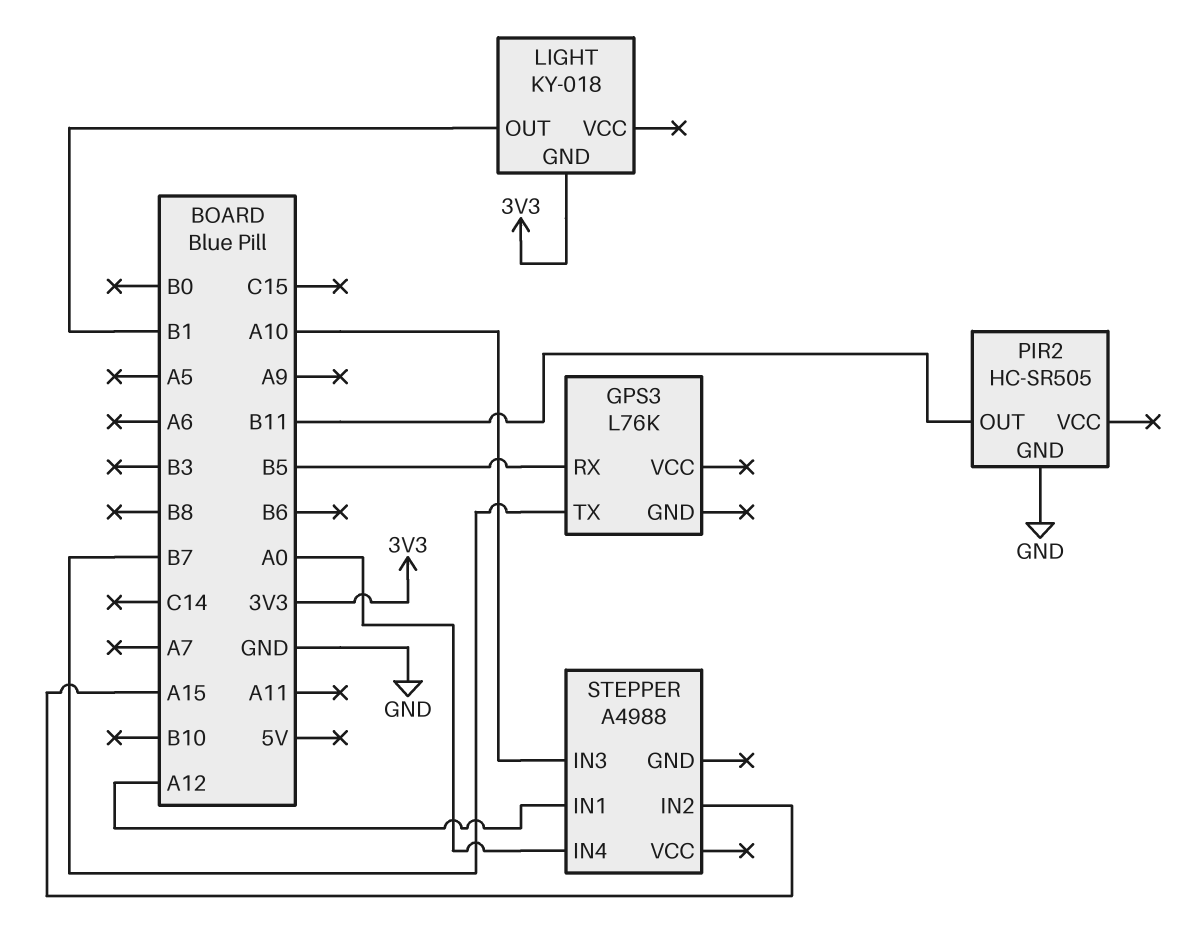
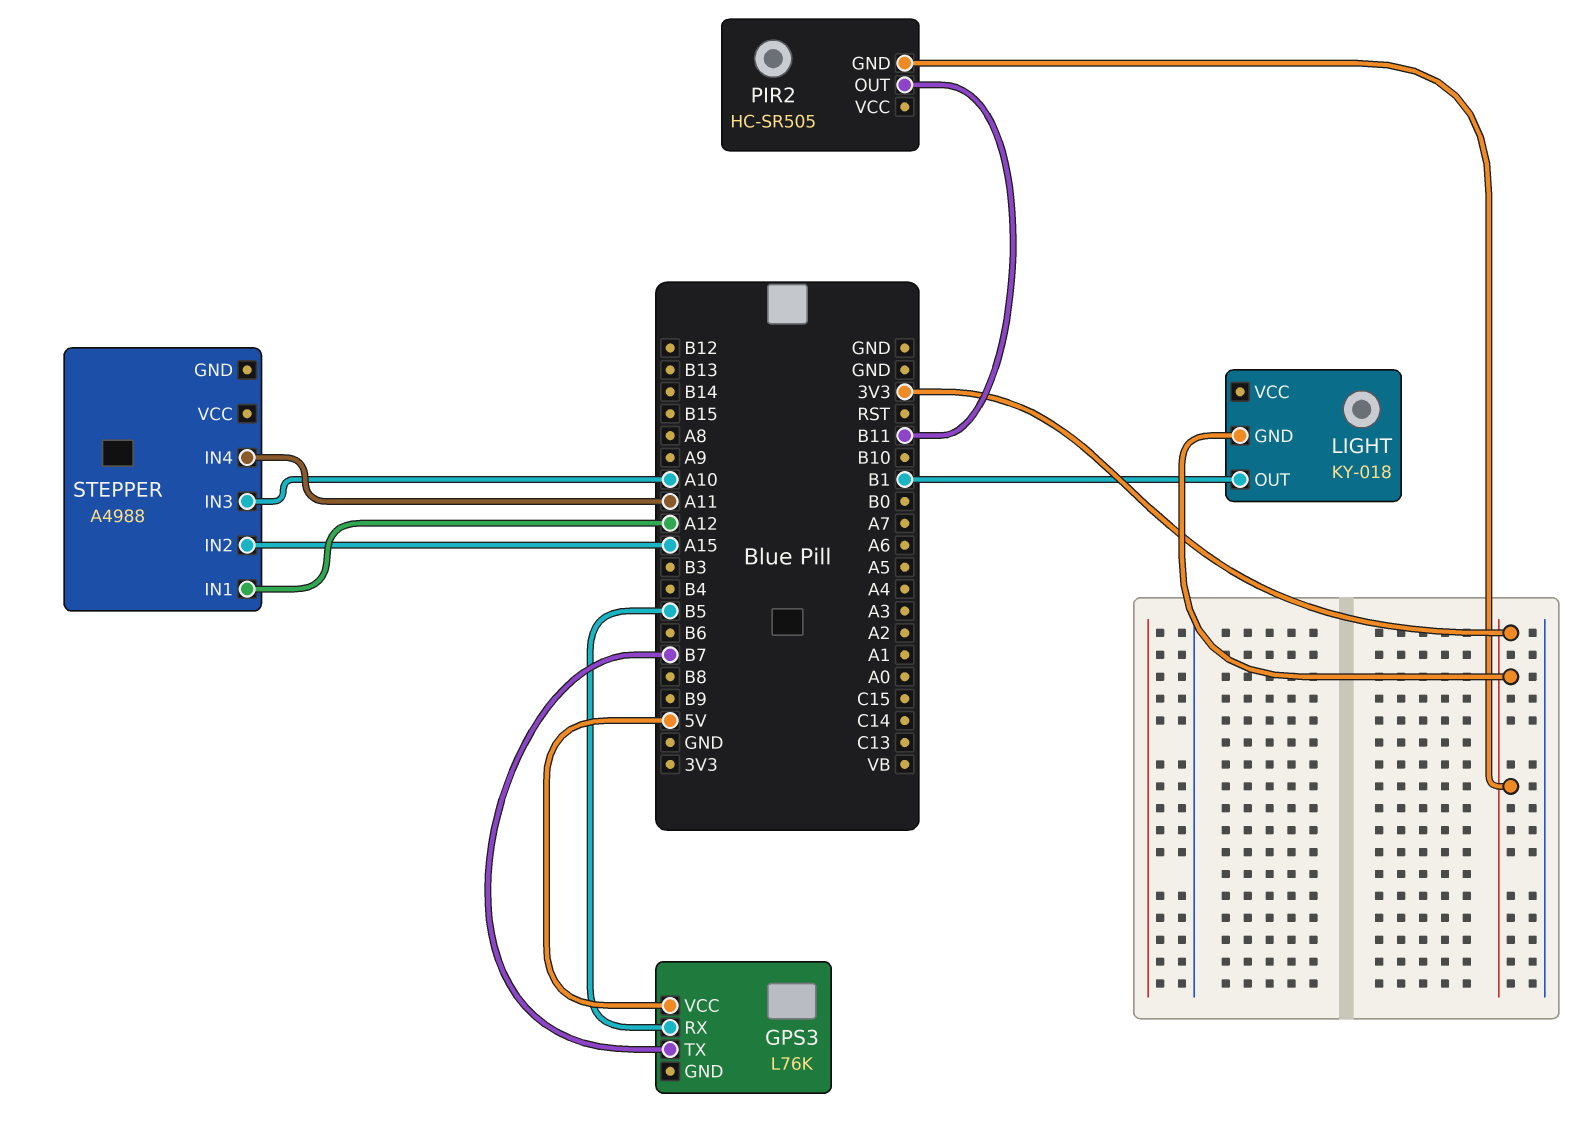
GPS3 pin VCC: none -> 5V
PIR2 pin GND: GND -> 3V3
STEPPER pin IN4: A0 -> A11

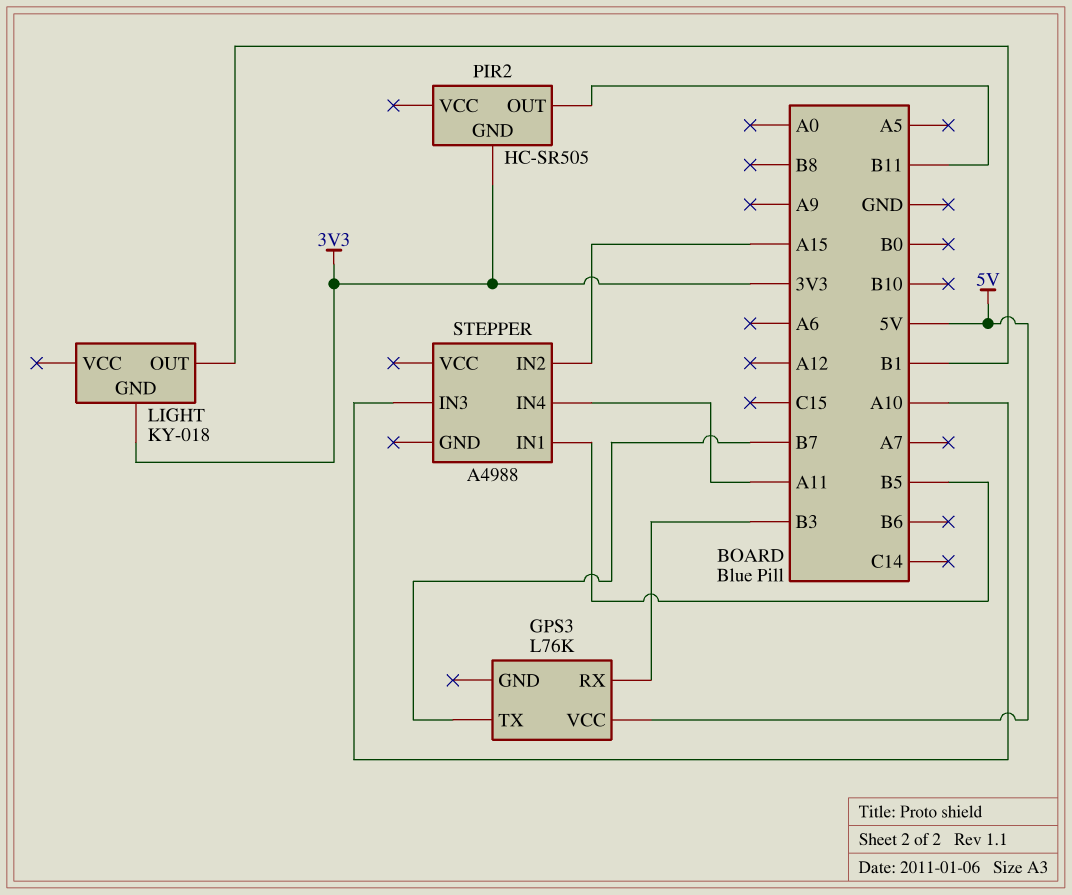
GPS3 pin RX: B5 -> B3
STEPPER pin IN1: A12 -> B5

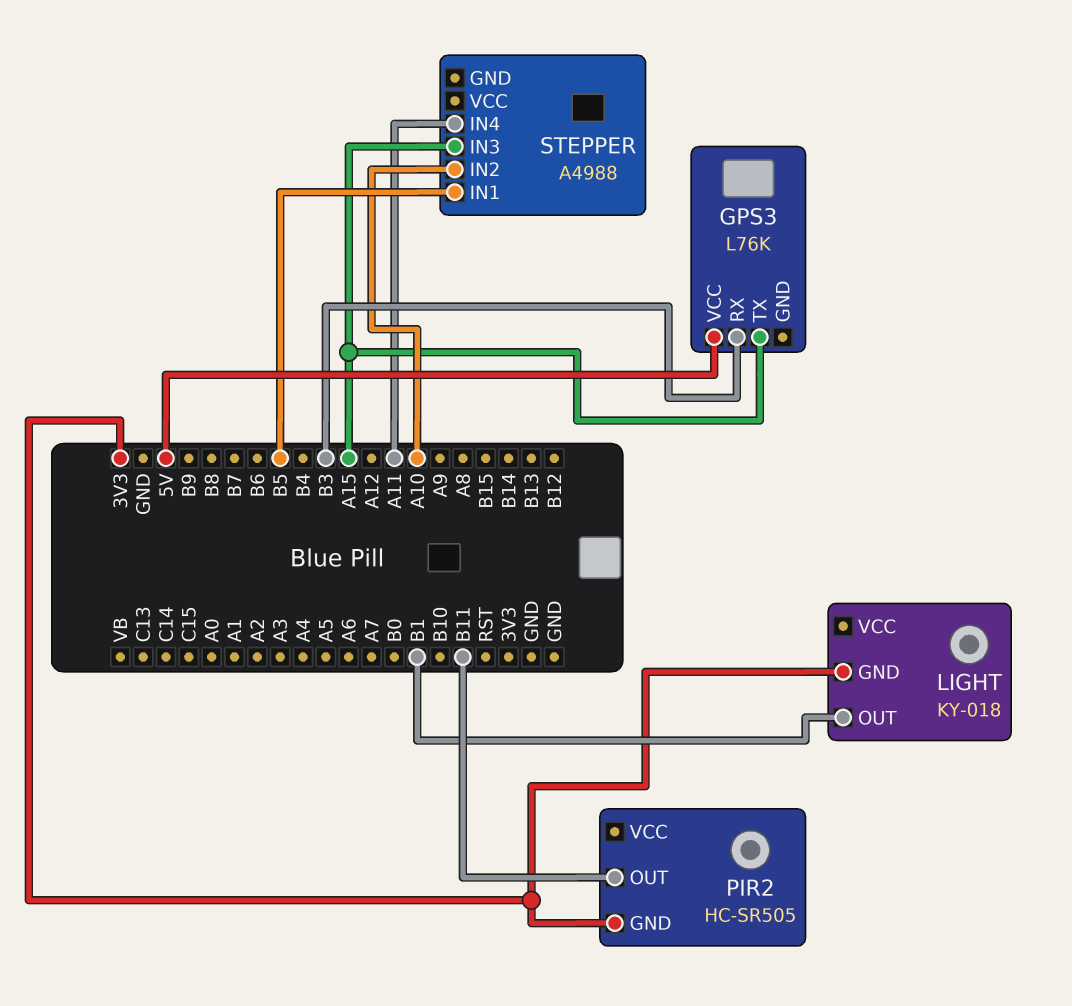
GPS3 pin TX: B7 -> A15
STEPPER pin IN2: A15 -> A10
STEPPER pin IN3: A10 -> A15

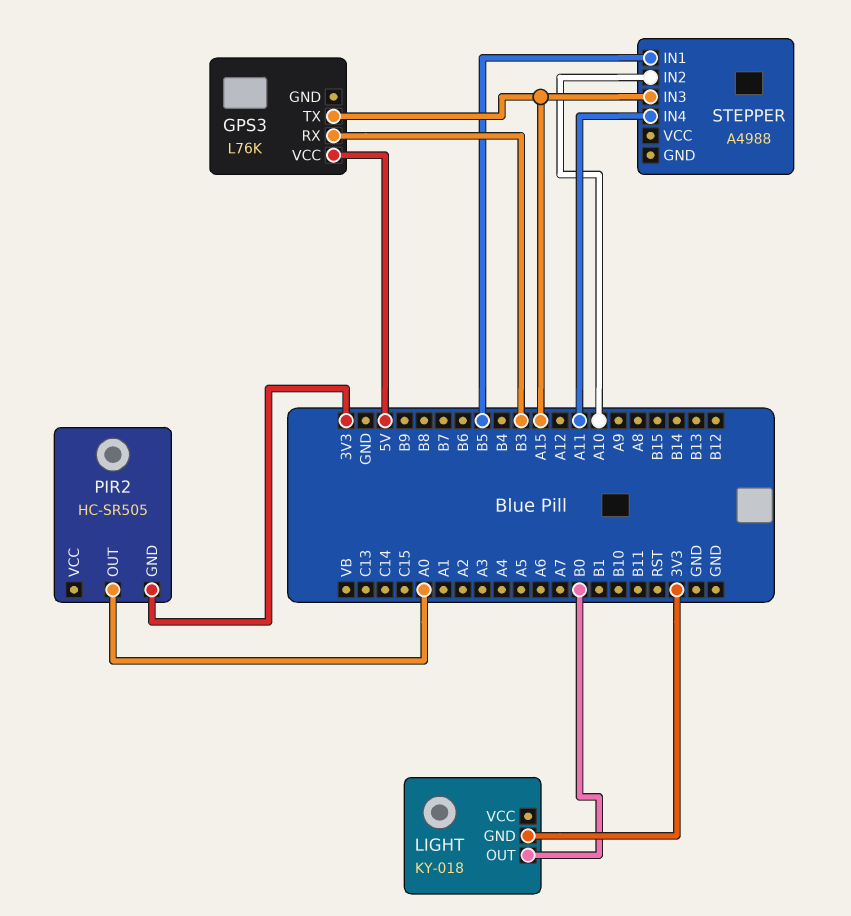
LIGHT pin OUT: B1 -> B0
PIR2 pin OUT: B11 -> A0

